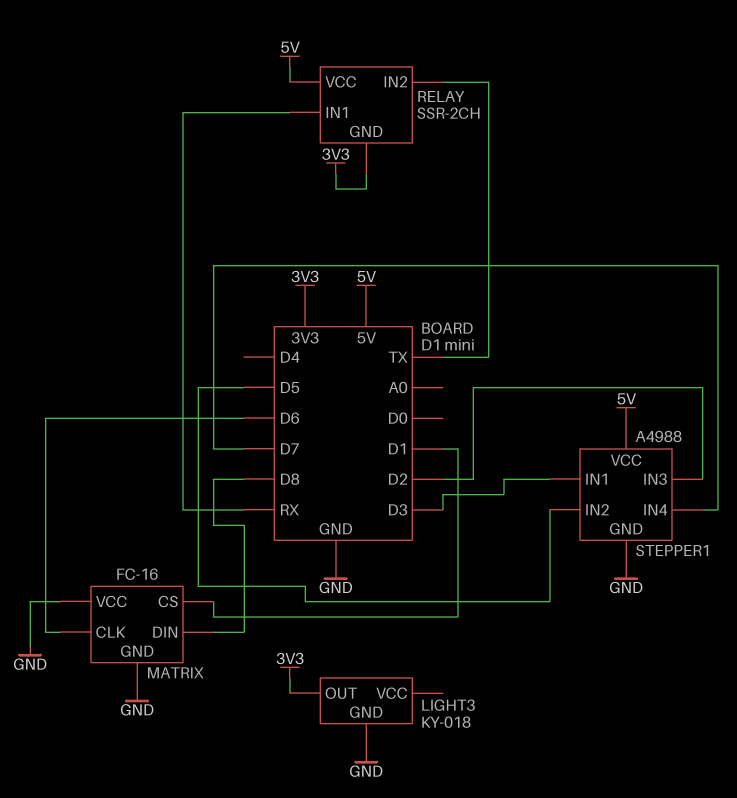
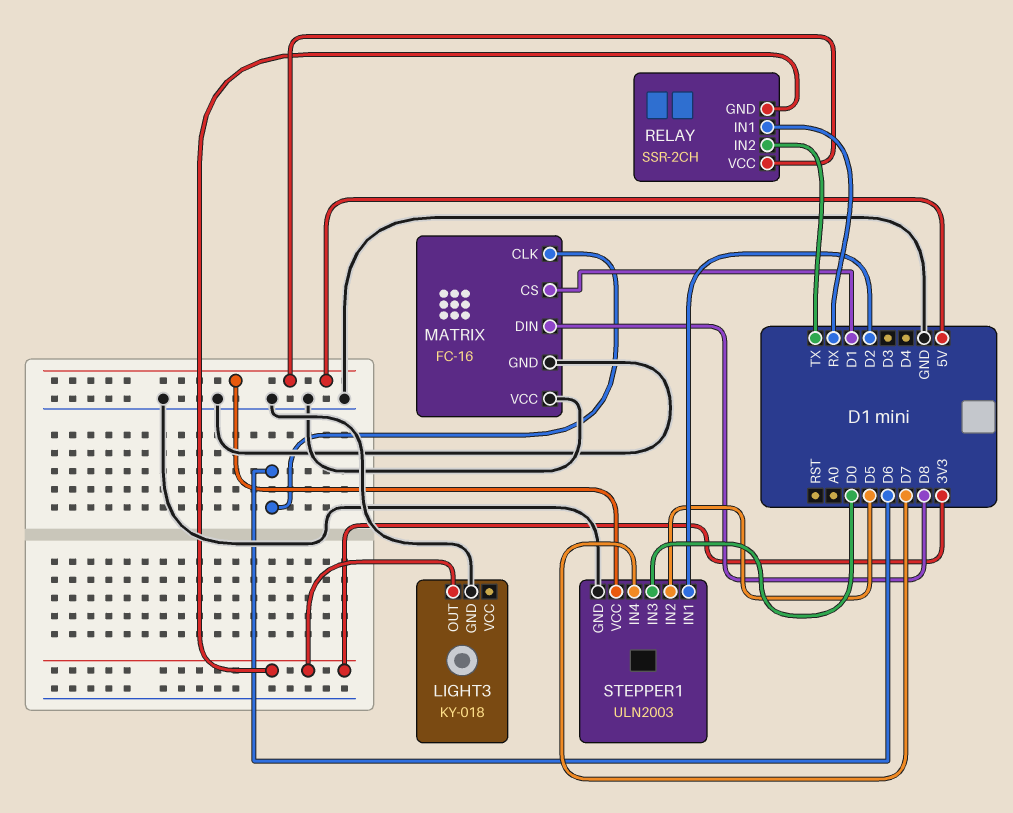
STEPPER1: A4988 -> ULN2003
STEPPER1 pin IN1: D3 -> D2
STEPPER1 pin IN3: D2 -> D0

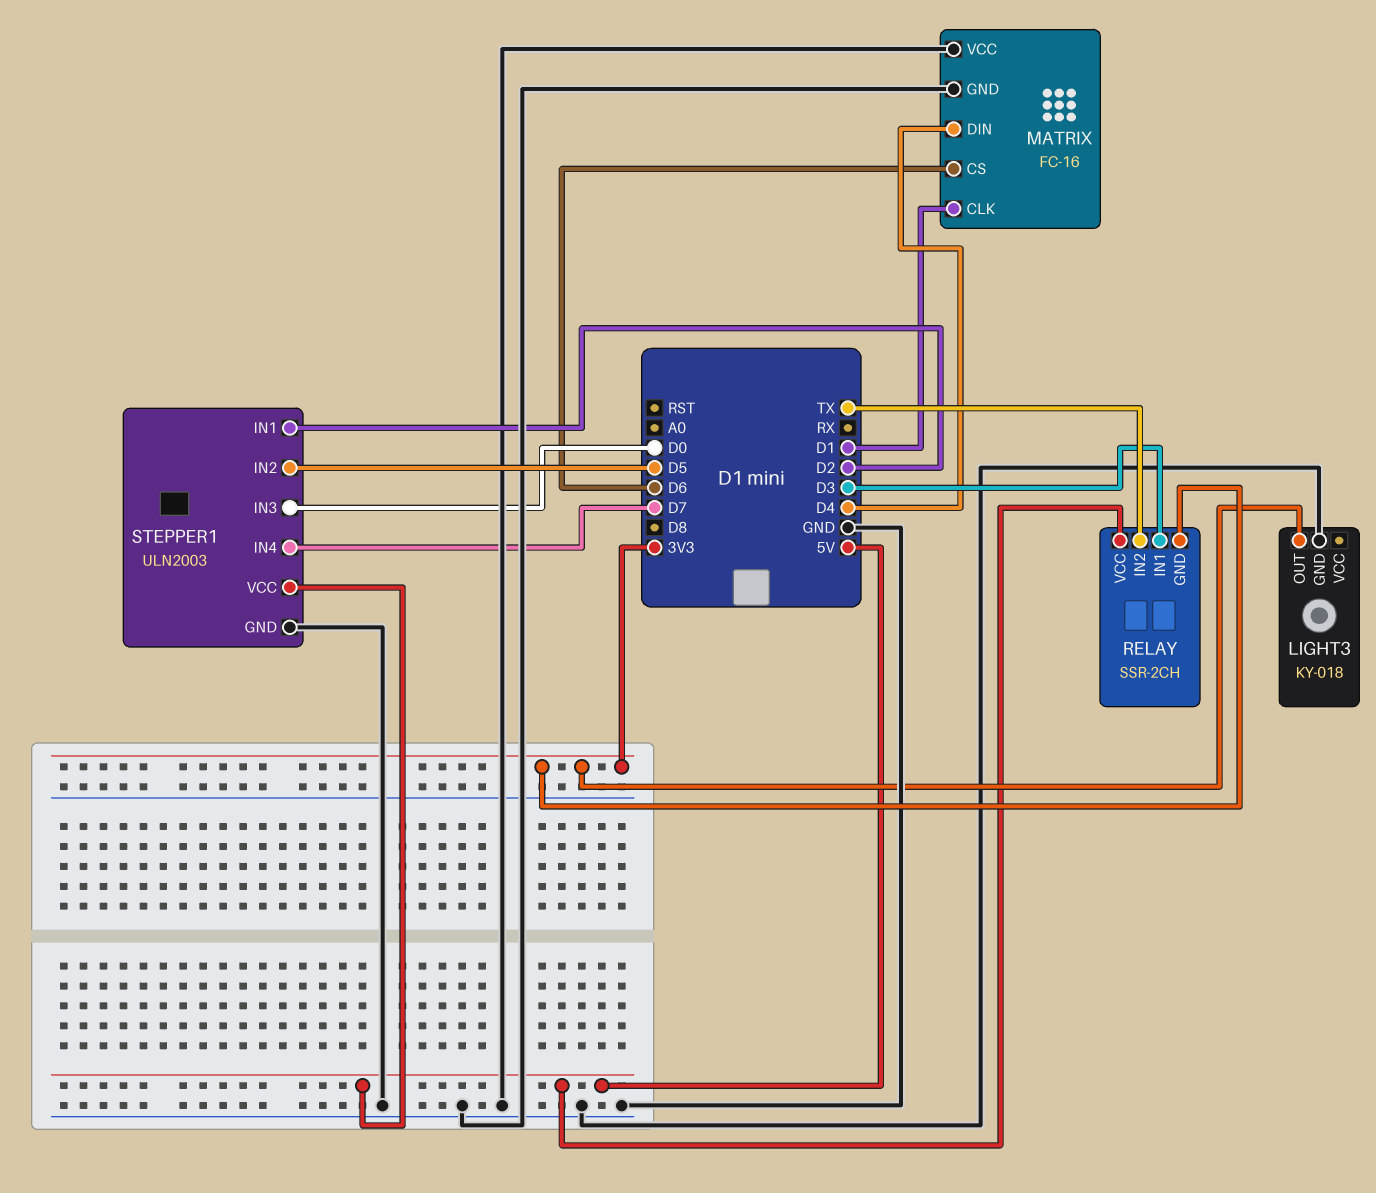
MATRIX pin CLK: D6 -> D1
MATRIX pin CS: D1 -> D6
MATRIX pin DIN: D8 -> D4
RELAY pin IN1: RX -> D3

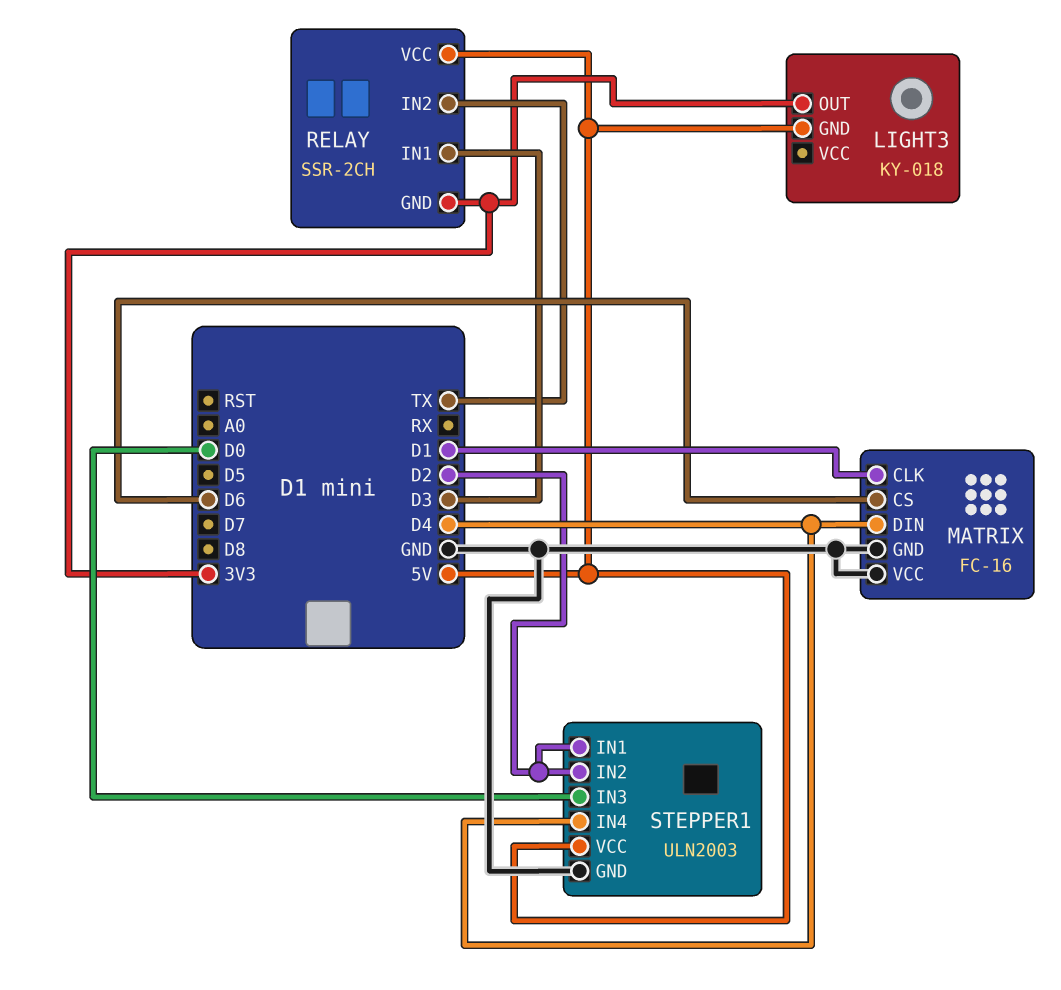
LIGHT3 pin GND: GND -> 5V
STEPPER1 pin IN2: D5 -> D2
STEPPER1 pin IN4: D7 -> D4

